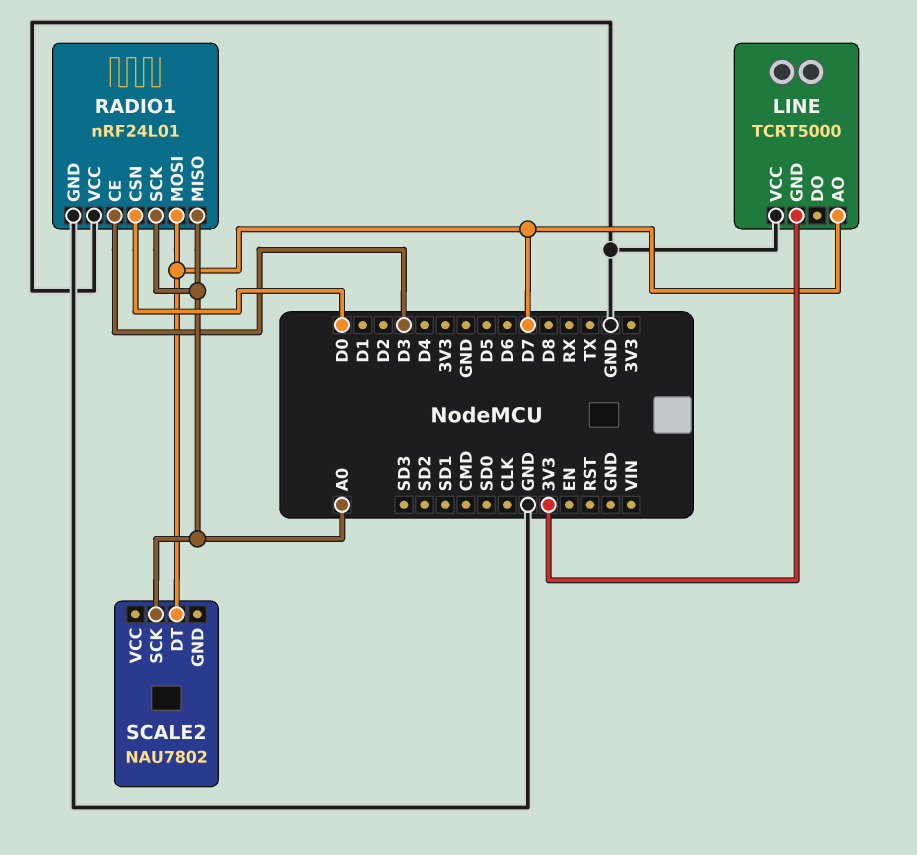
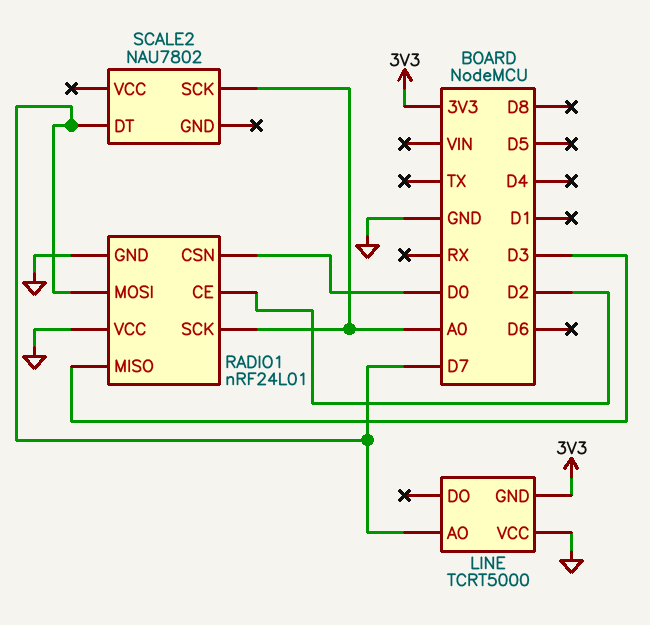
RADIO1 pin CE: D3 -> D2
RADIO1 pin MISO: A0 -> D3

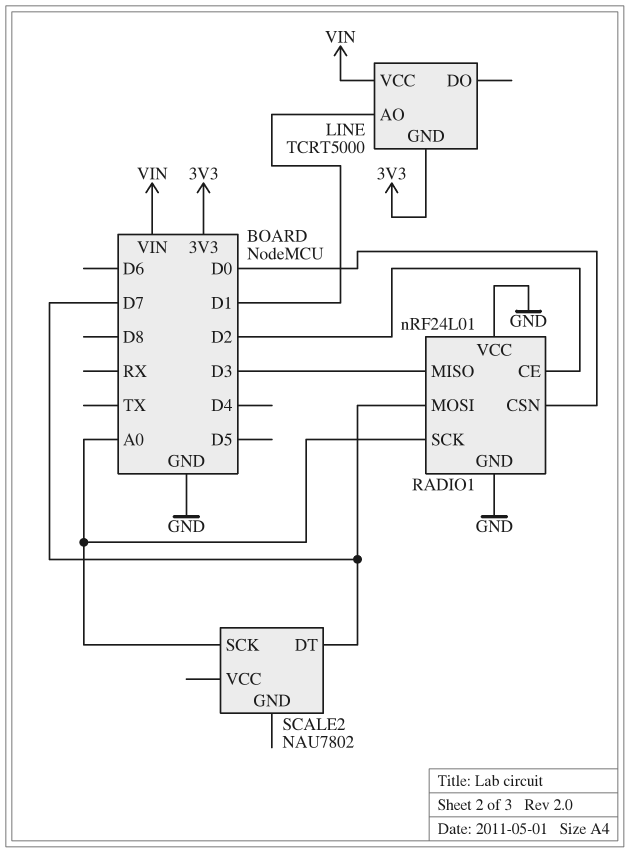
LINE pin AO: D7 -> D1
LINE pin VCC: GND -> VIN

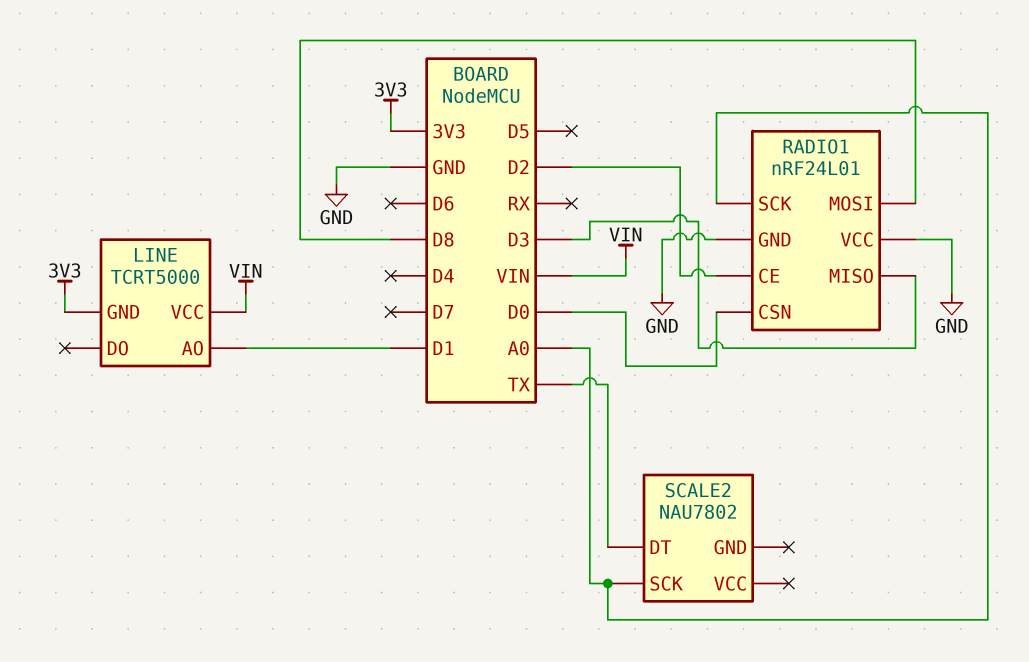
RADIO1 pin MOSI: D7 -> D8
SCALE2 pin DT: D7 -> TX

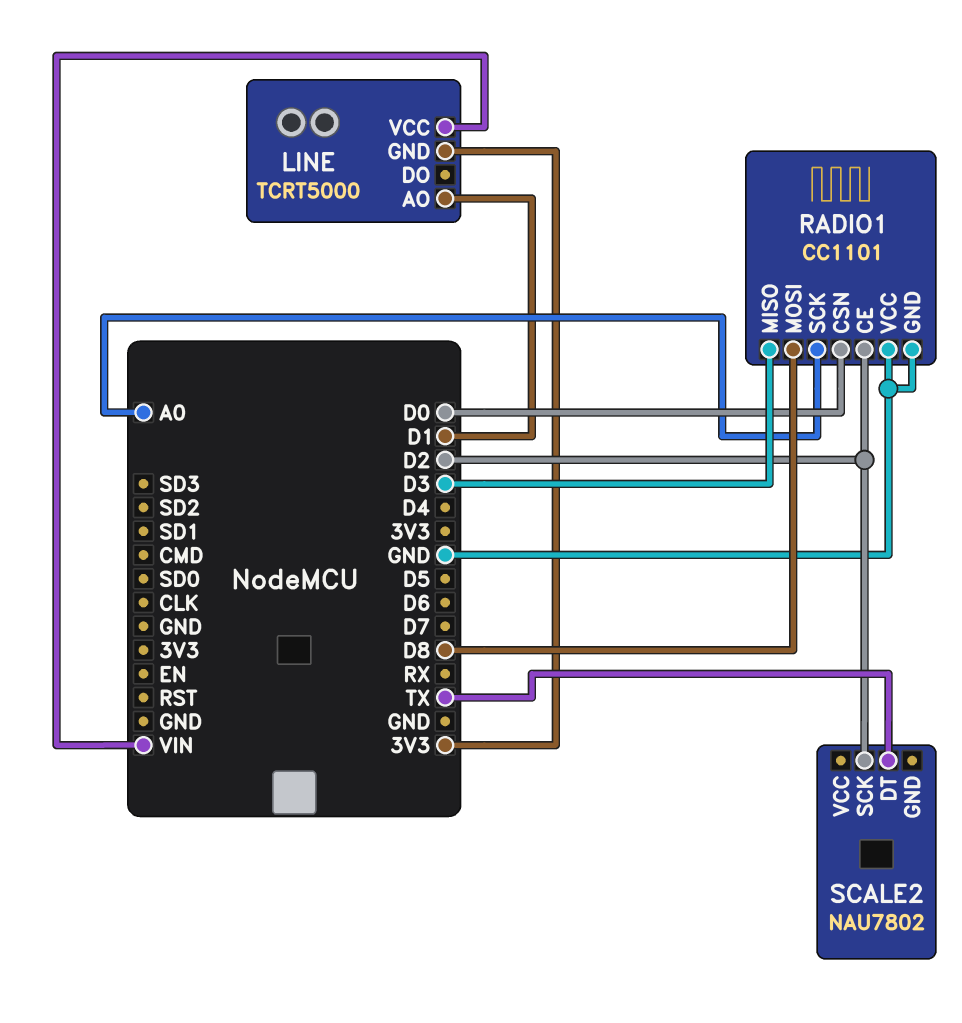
RADIO1: nRF24L01 -> CC1101
SCALE2 pin SCK: A0 -> D2

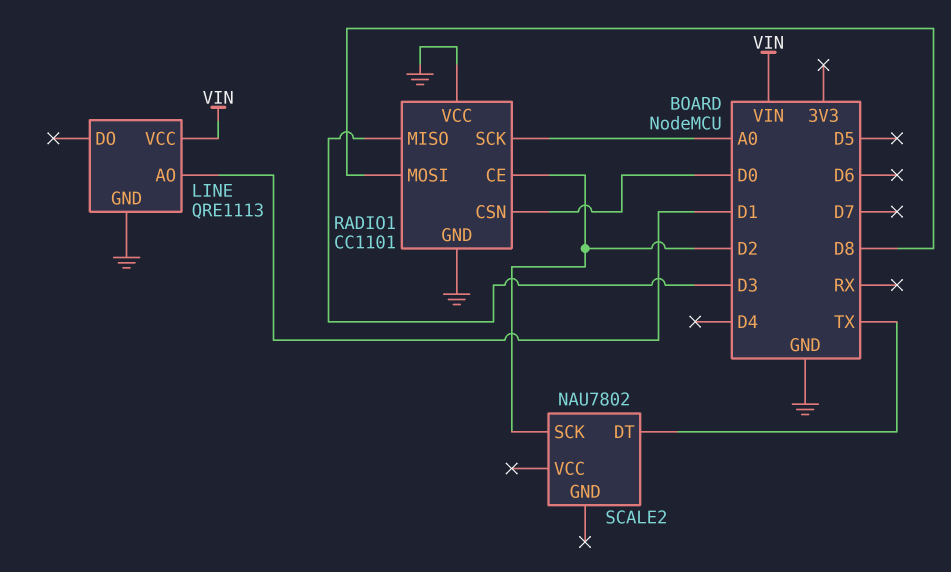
LINE: TCRT5000 -> QRE1113
LINE pin GND: 3V3 -> GND

